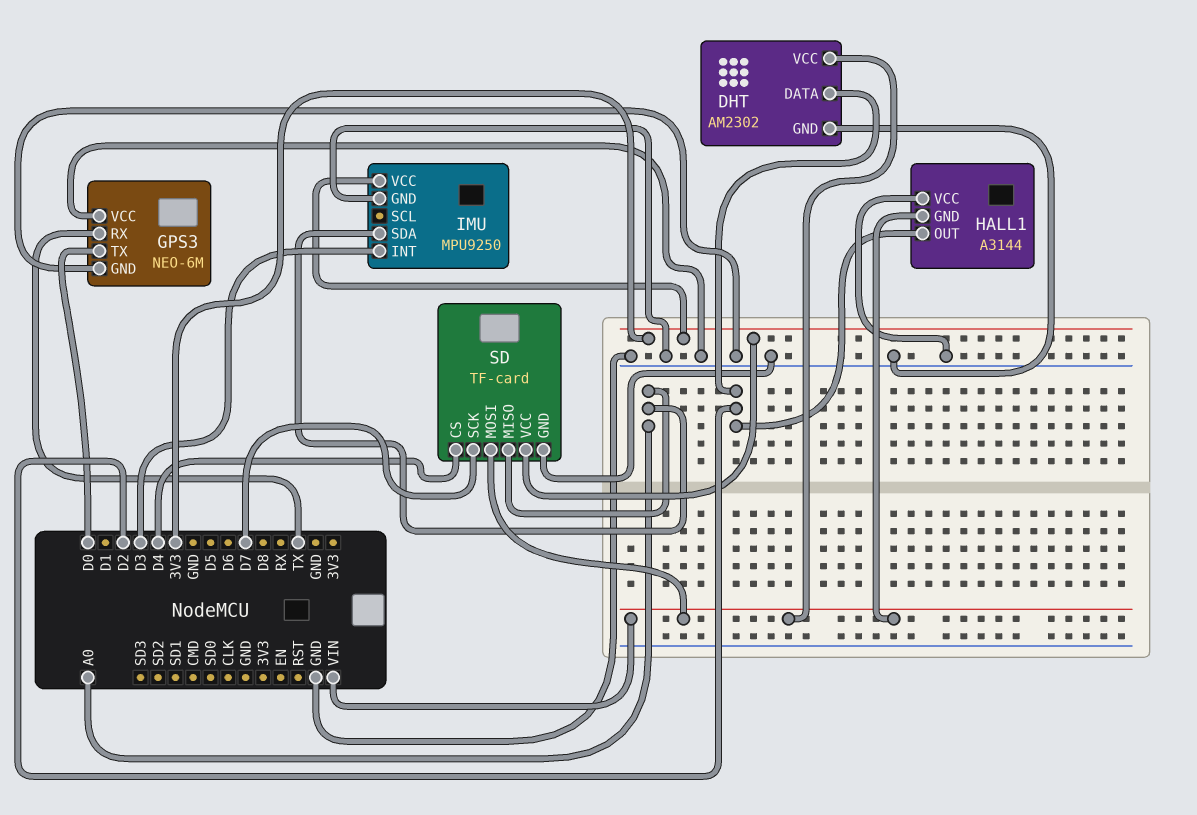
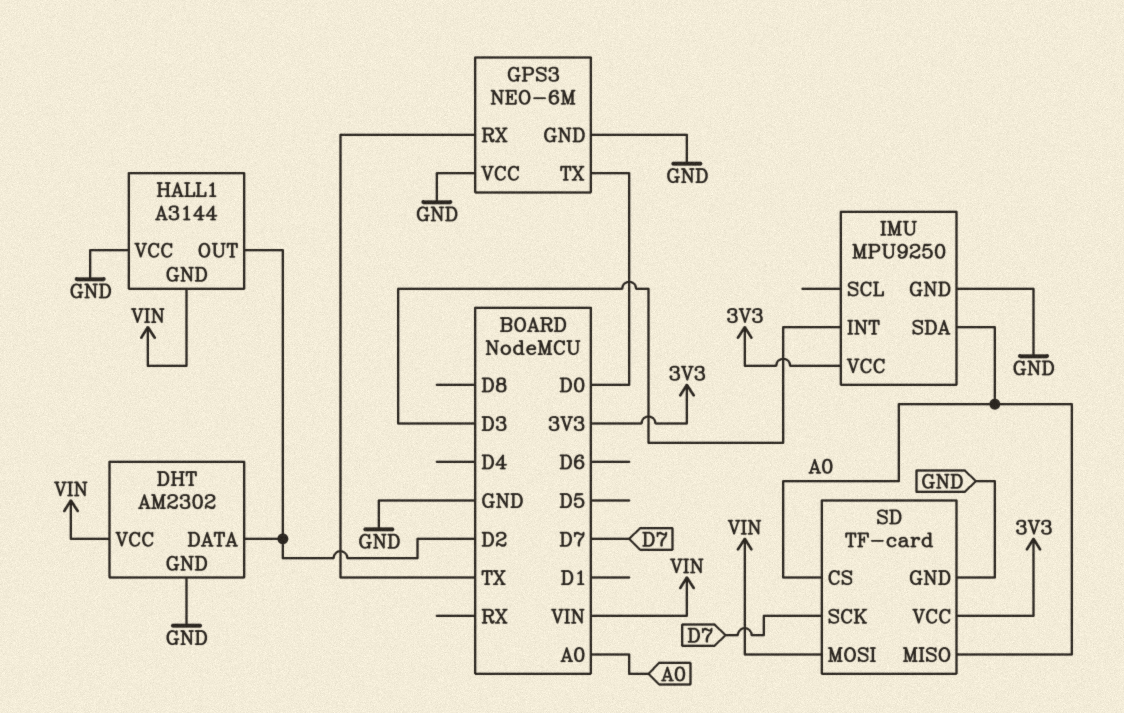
SD pin CS: D4 -> A0

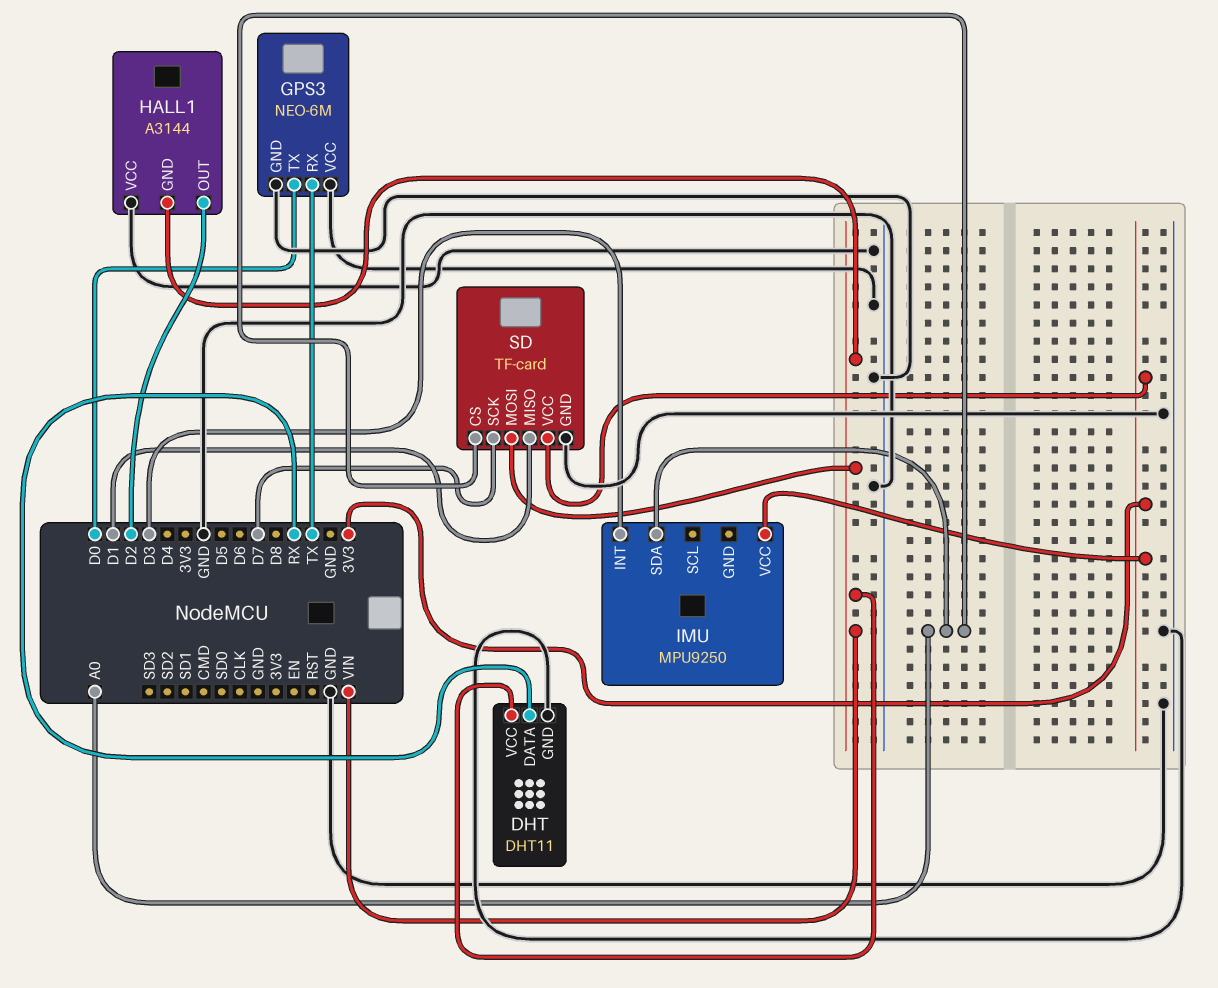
DHT: AM2302 -> DHT11
DHT pin DATA: D2 -> RX
IMU pin GND: GND -> none
SD pin MISO: A0 -> D1

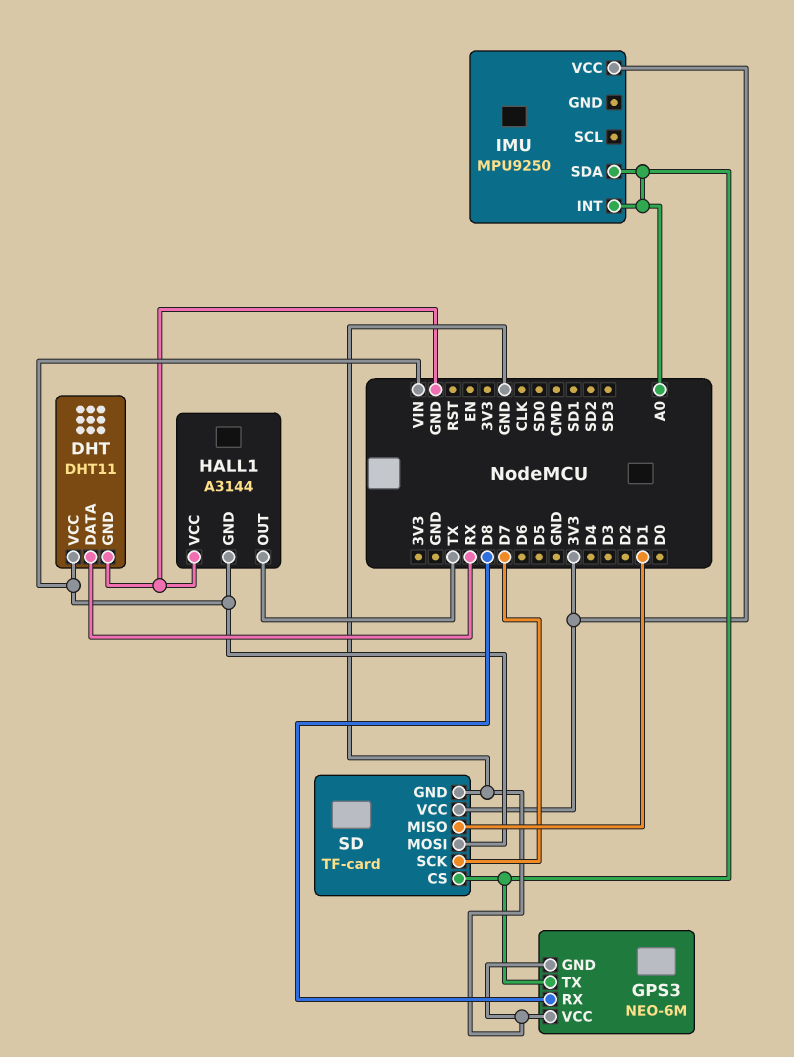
GPS3 pin RX: TX -> D8
GPS3 pin TX: D0 -> A0
HALL1 pin OUT: D2 -> TX
IMU pin INT: D3 -> A0

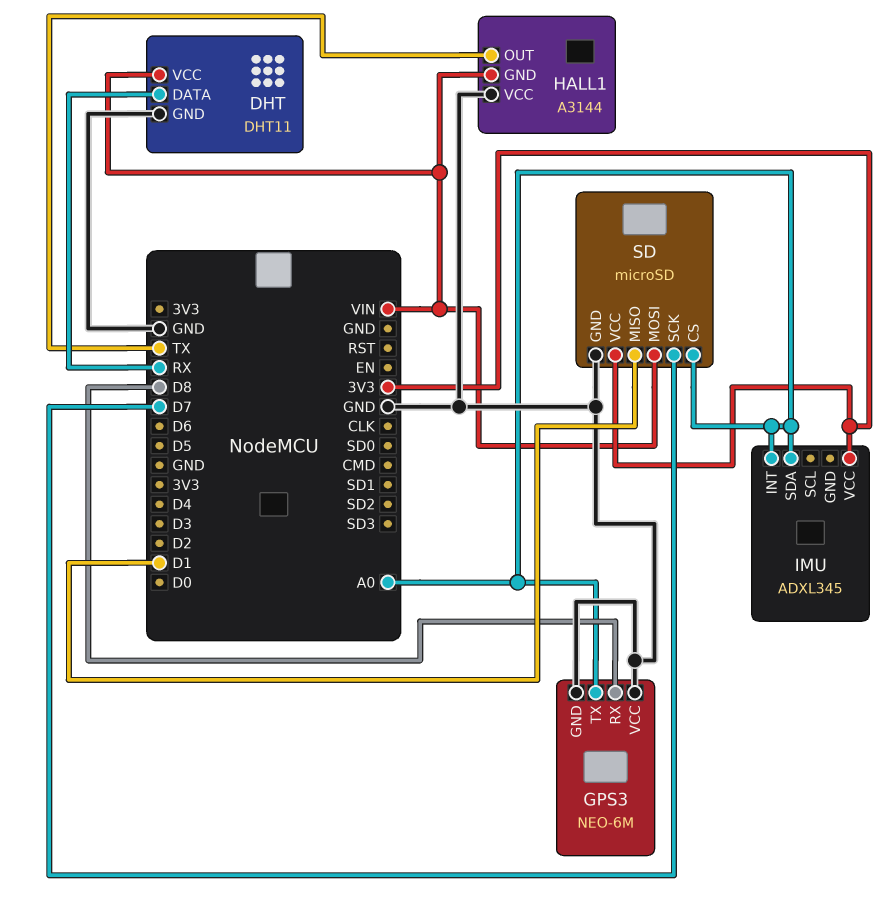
IMU: MPU9250 -> ADXL345
SD: TF-card -> microSD

